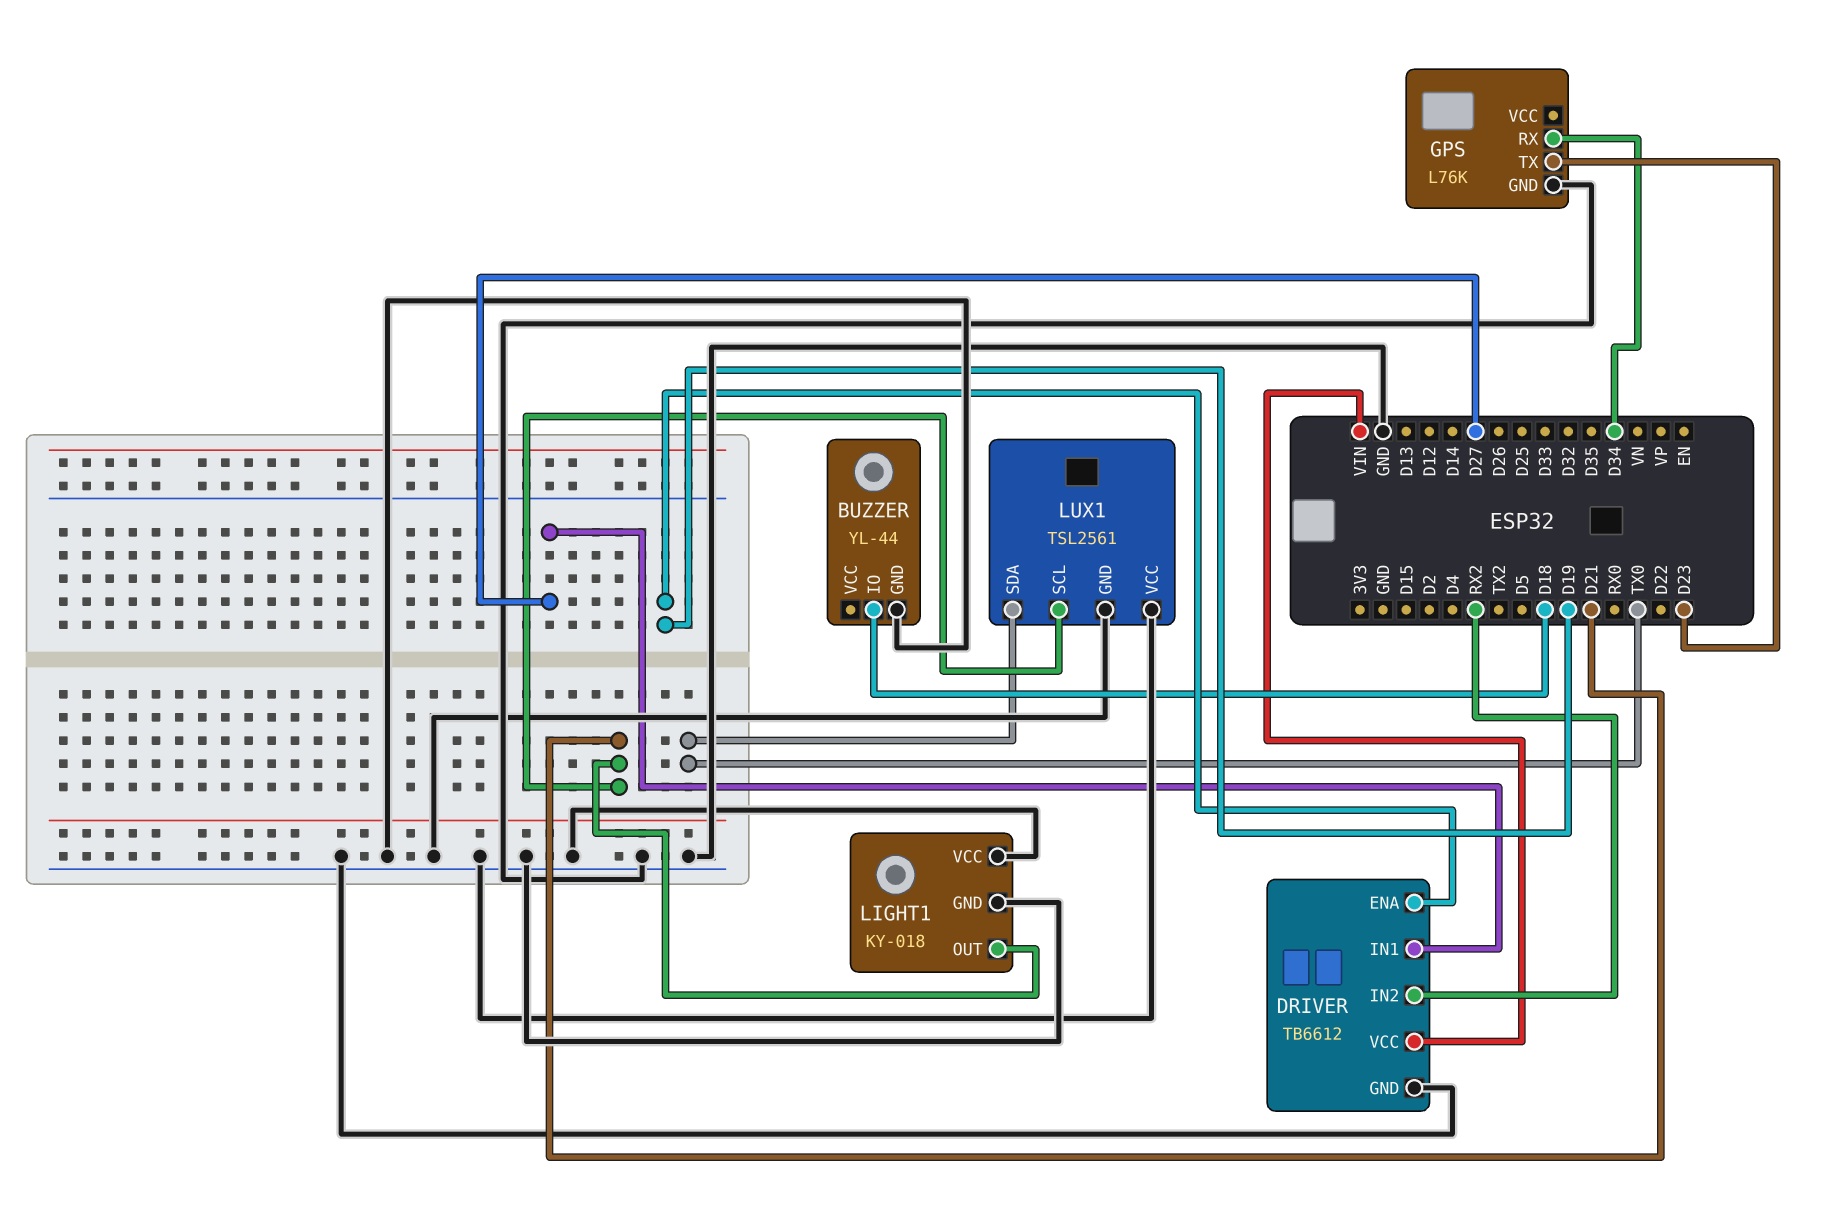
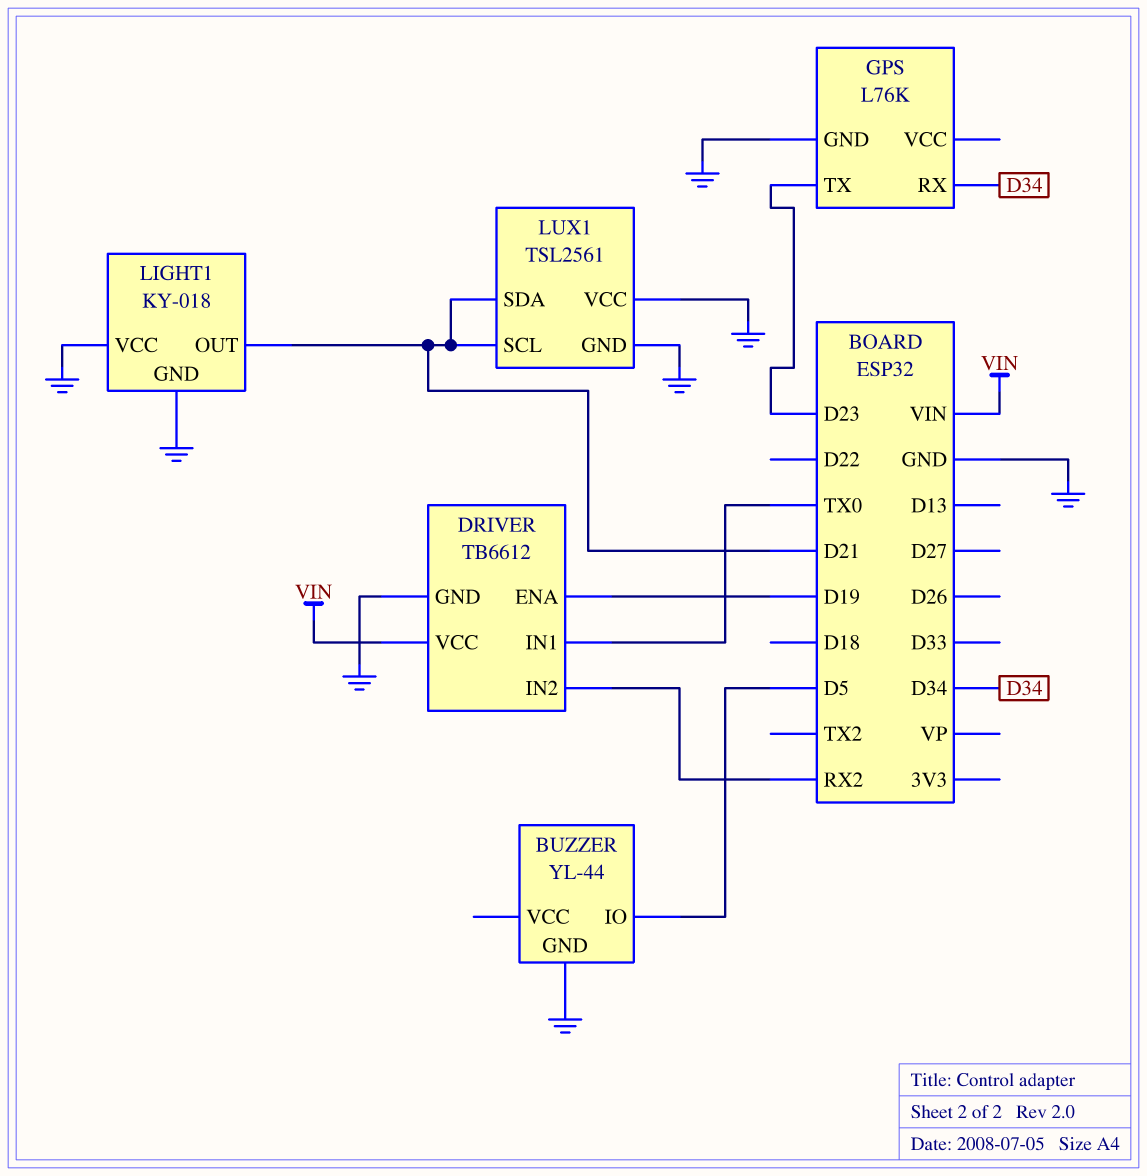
BUZZER pin IO: D18 -> D5
DRIVER pin IN1: D27 -> TX0
LUX1 pin SDA: TX0 -> D21

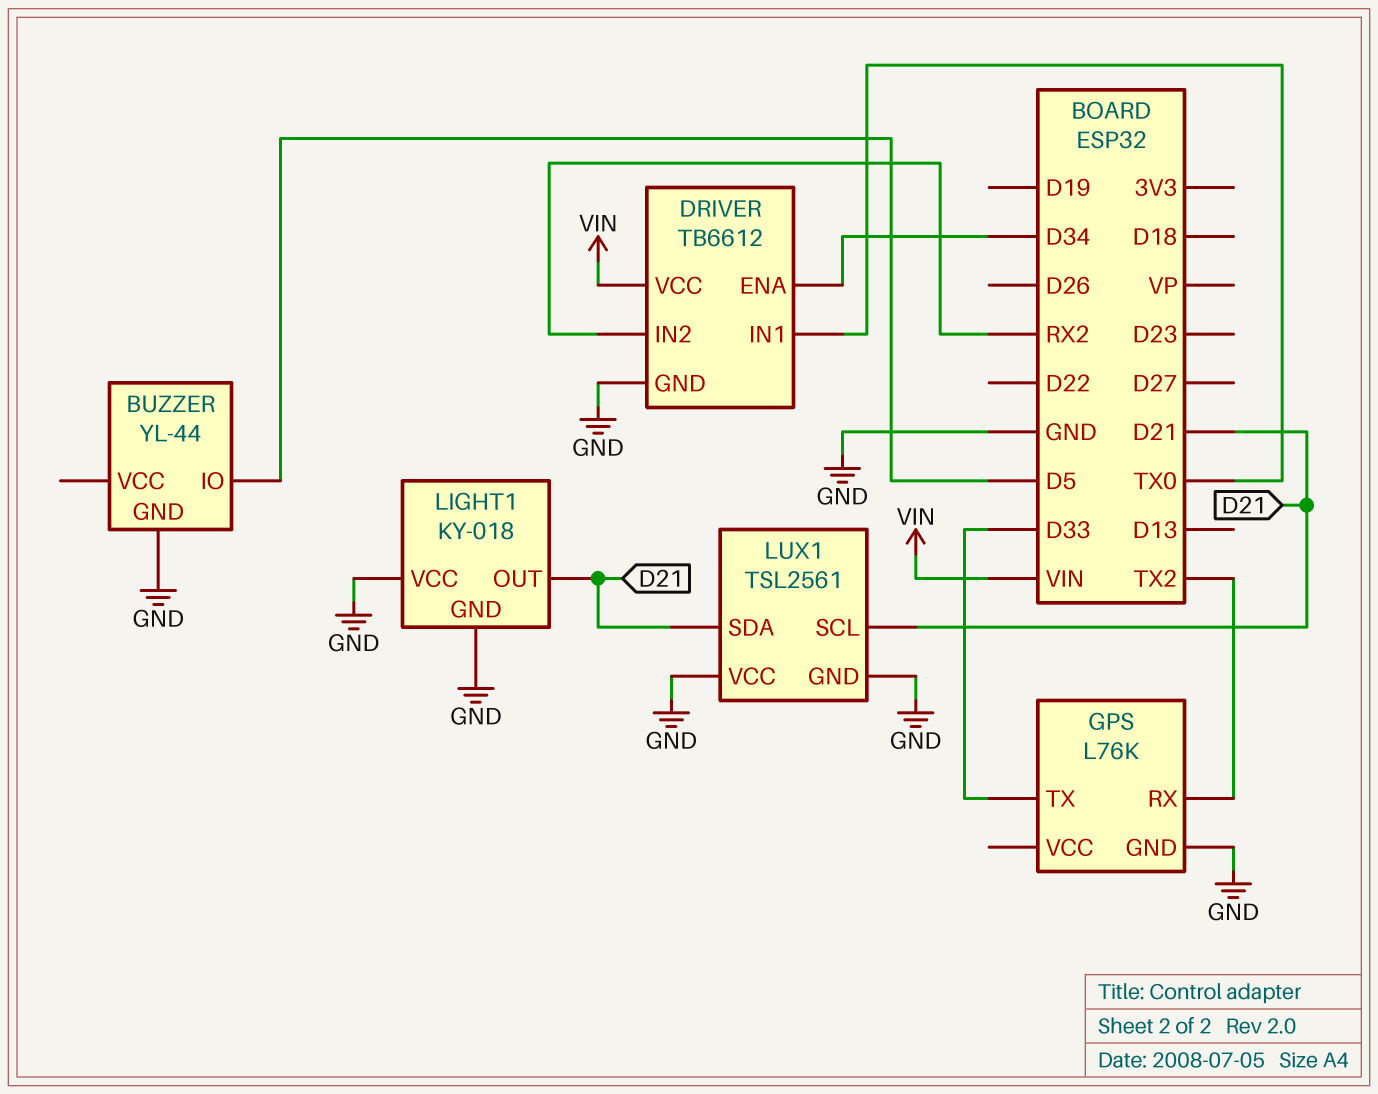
DRIVER pin ENA: D19 -> D34
GPS pin RX: D34 -> TX2
GPS pin TX: D23 -> D33

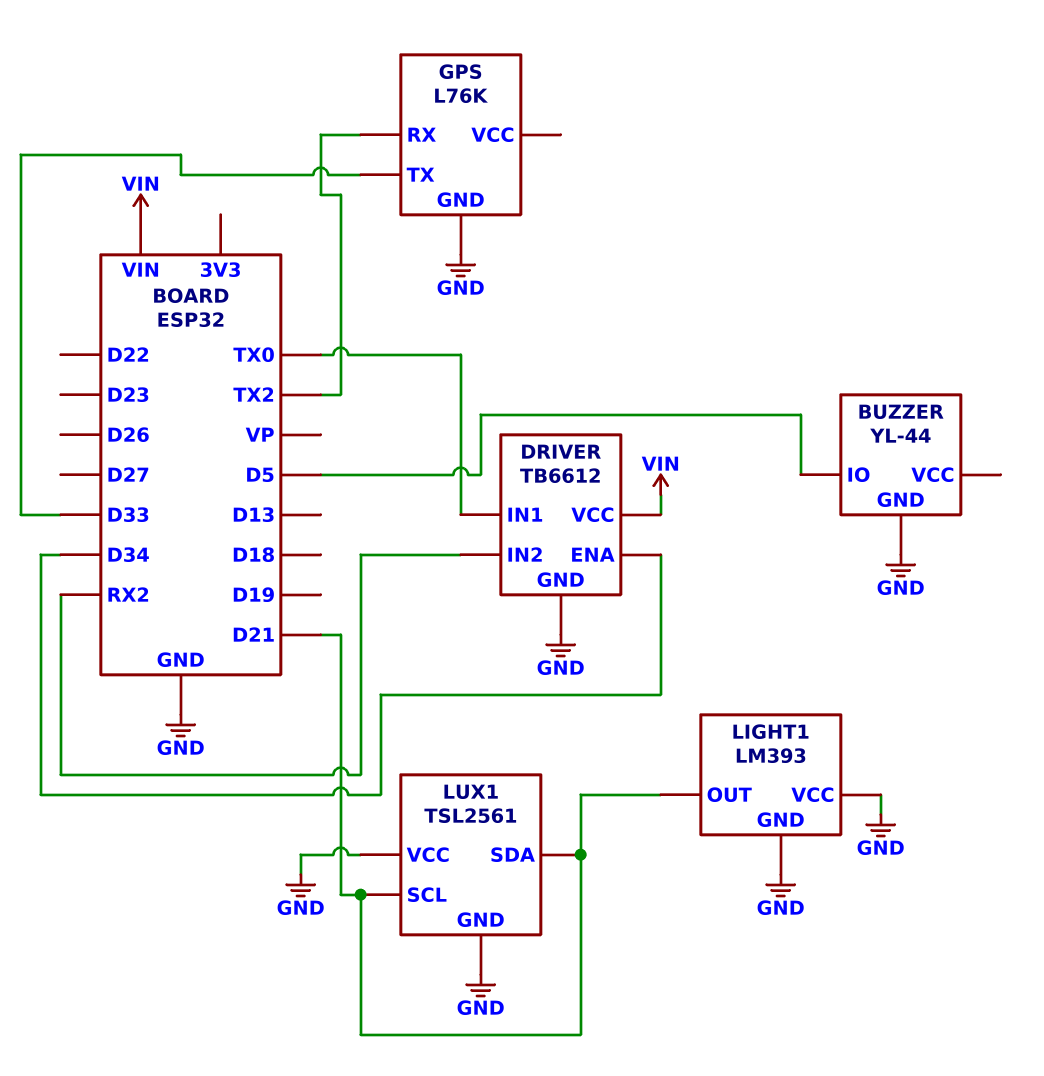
LIGHT1: KY-018 -> LM393

